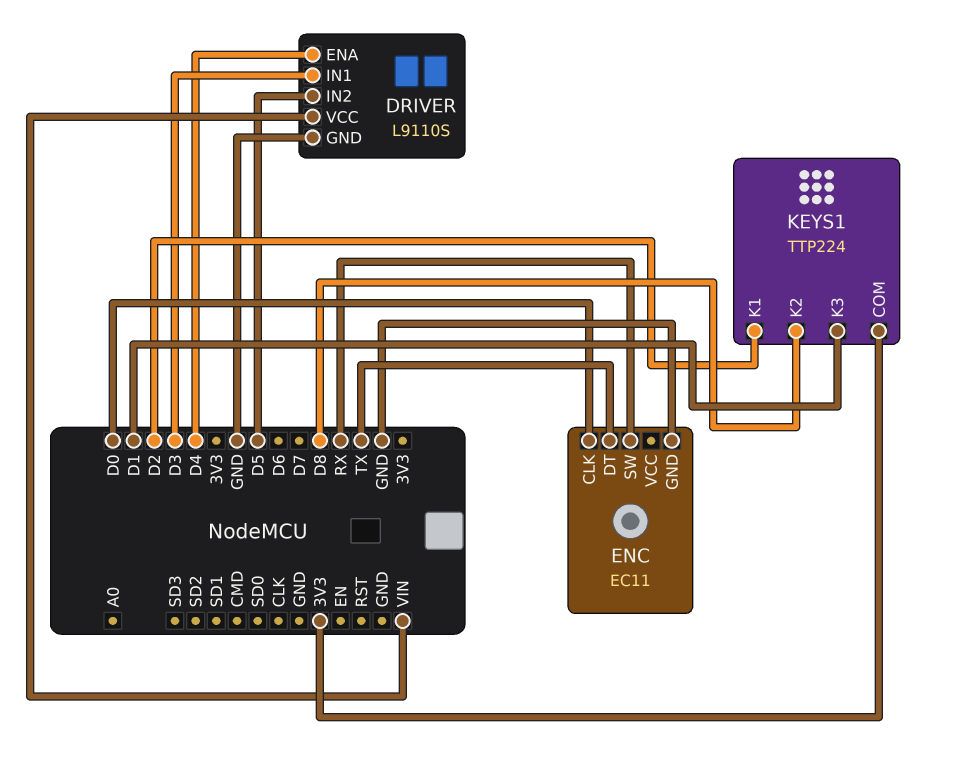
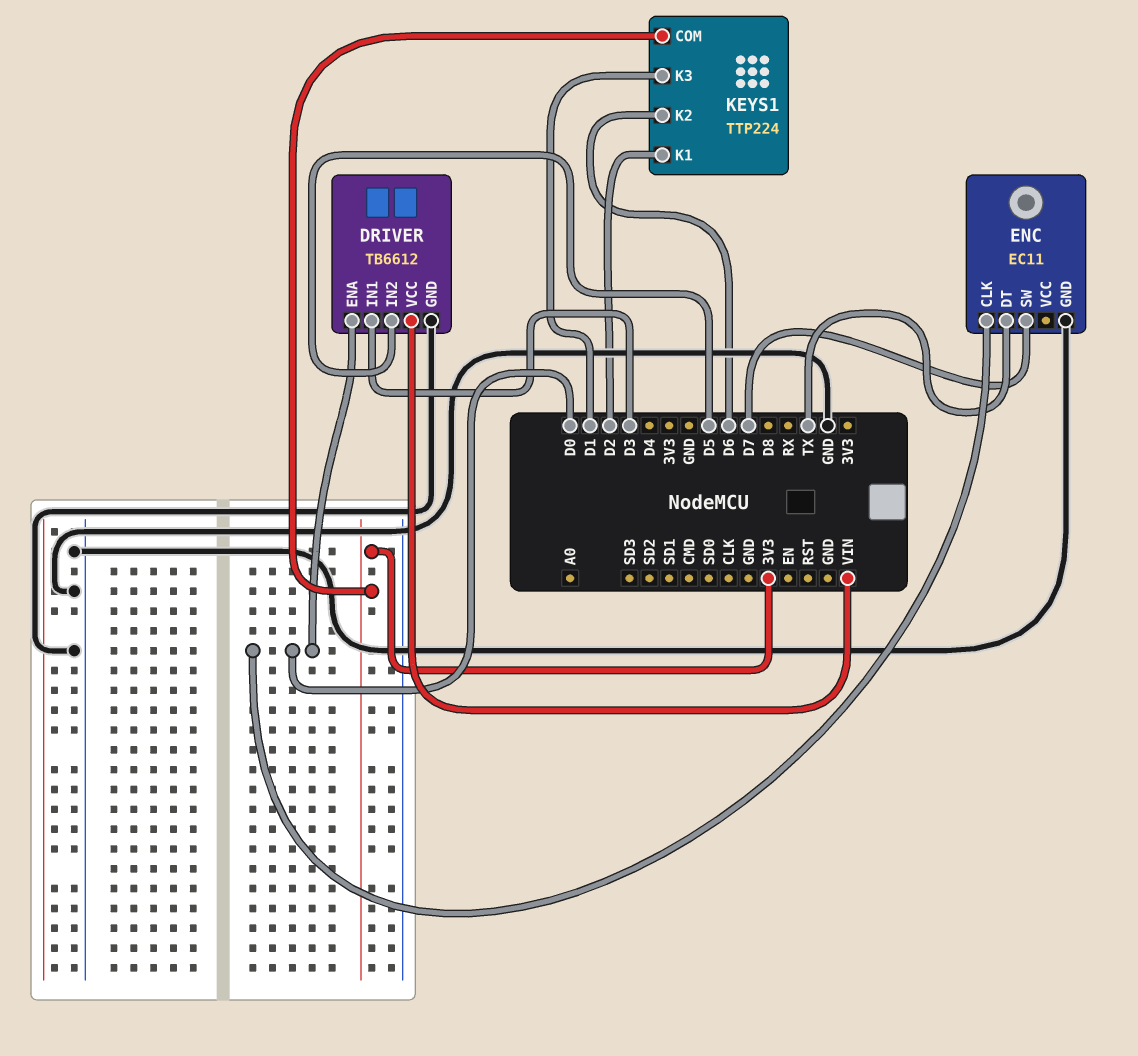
DRIVER: L9110S -> TB6612
DRIVER pin ENA: D4 -> D0
ENC pin SW: RX -> D7
KEYS1 pin K2: D8 -> D6

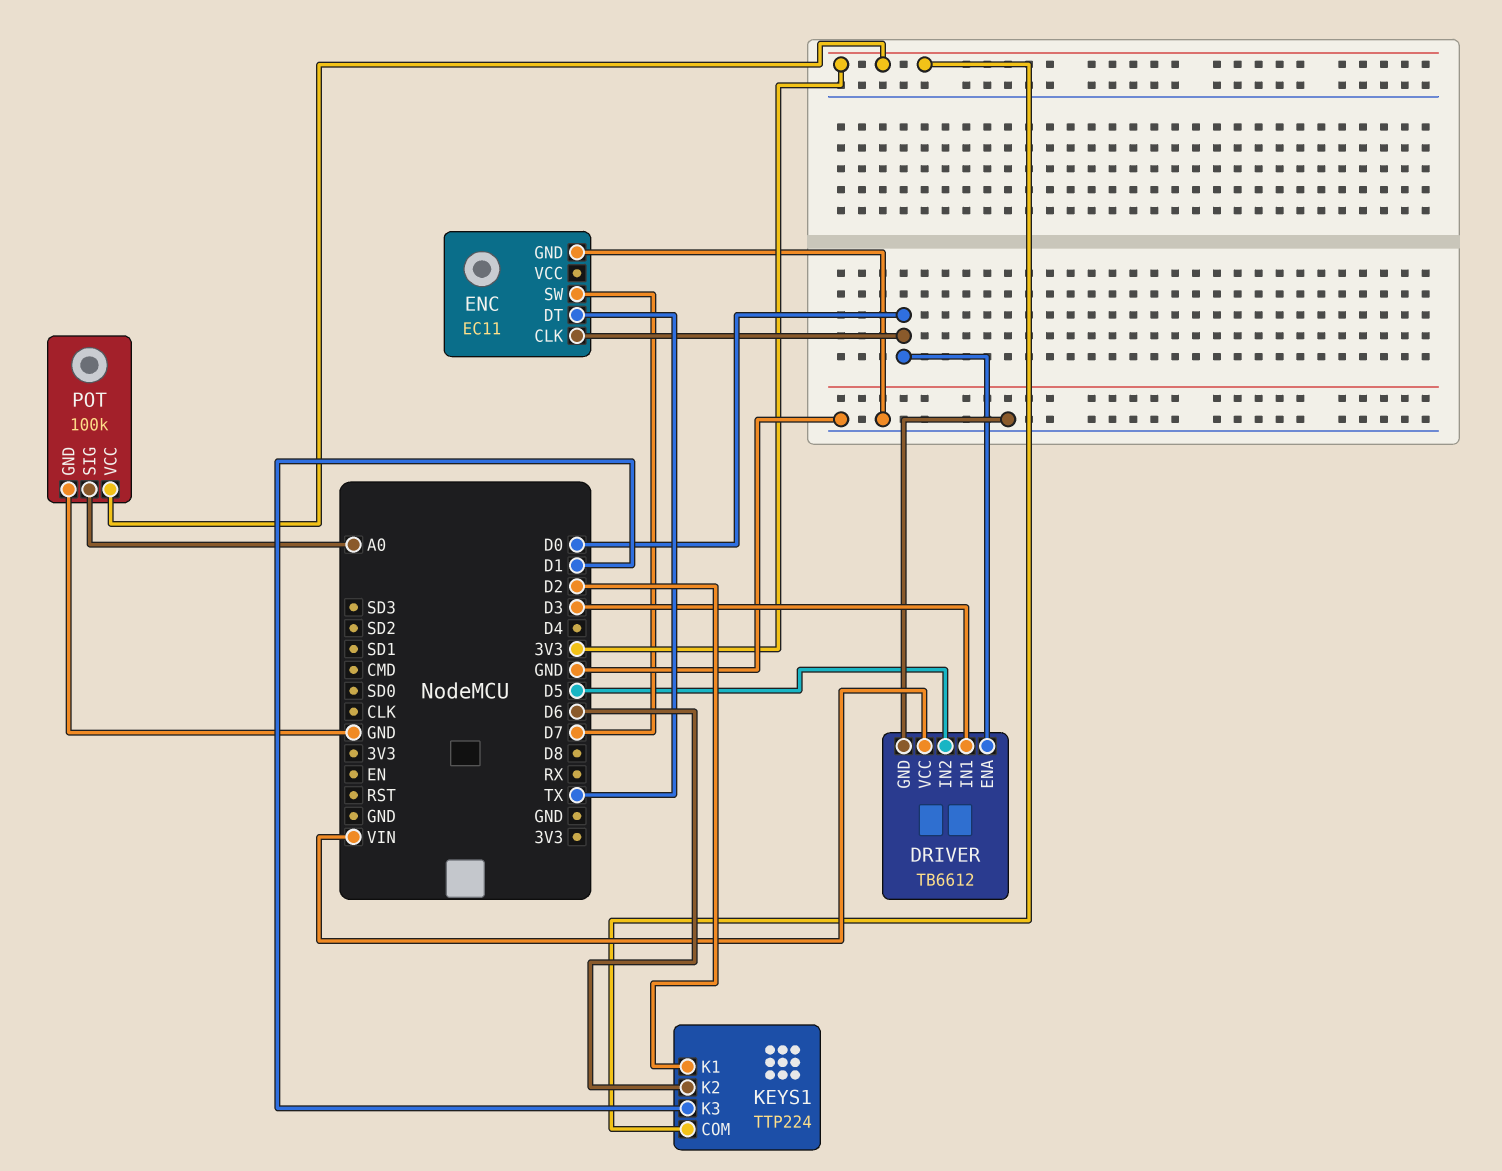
POT: none -> 100k
POT pin GND: none -> GND
POT pin SIG: none -> A0
POT pin VCC: none -> 3V3

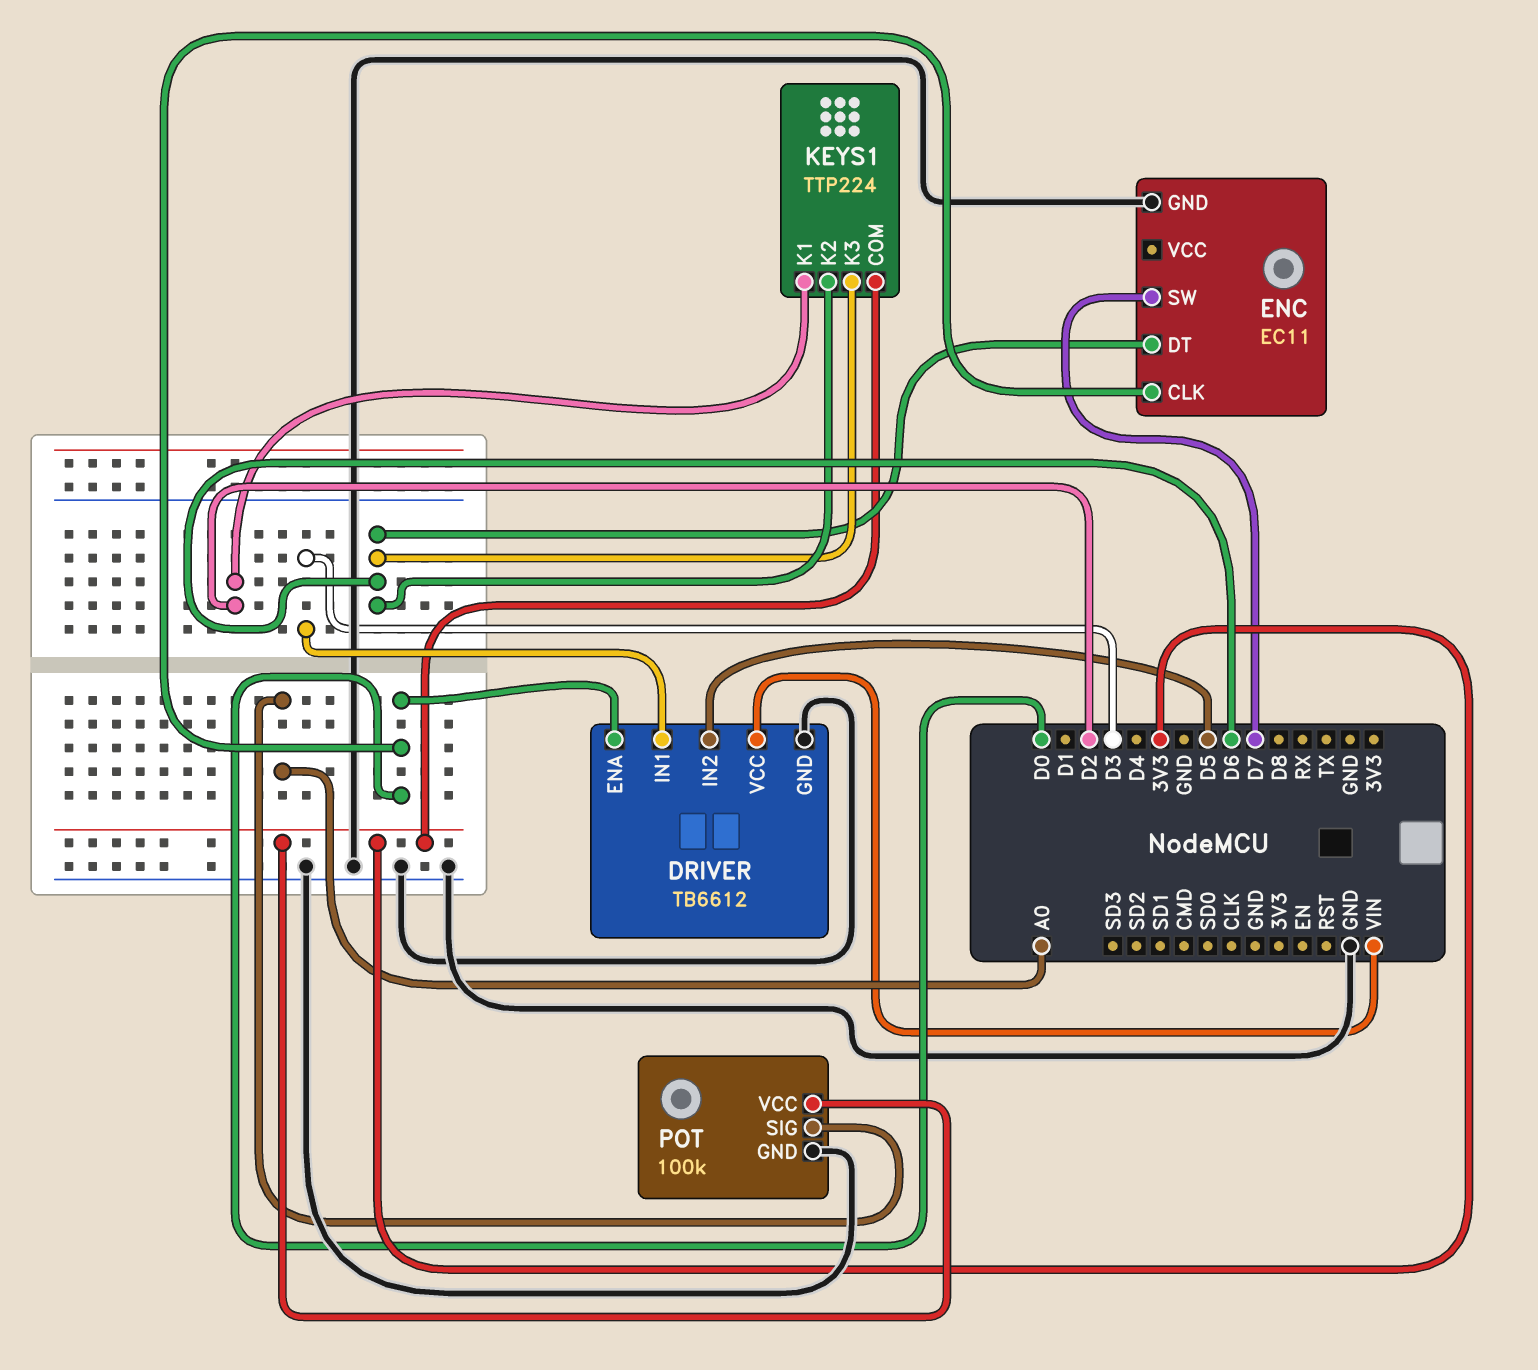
ENC pin DT: TX -> D6
KEYS1 pin K3: D1 -> D6

